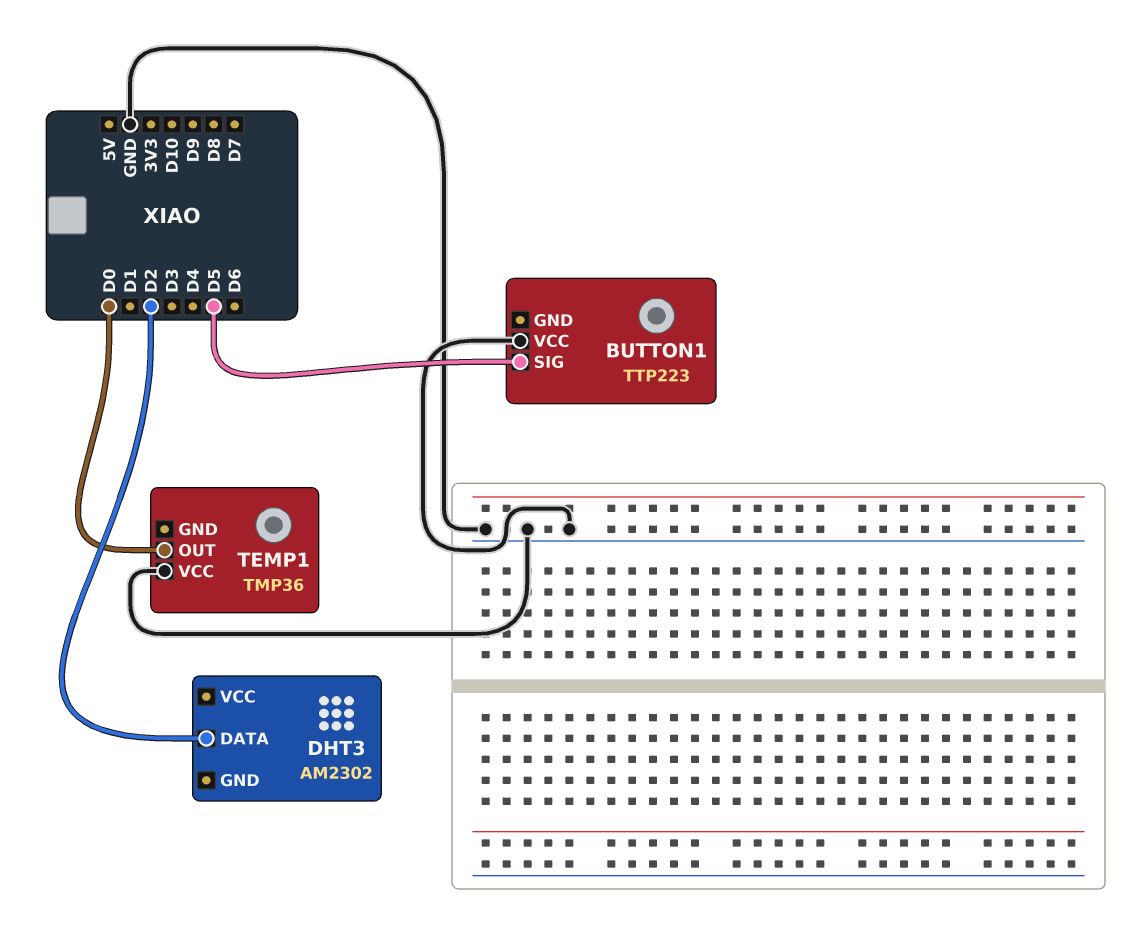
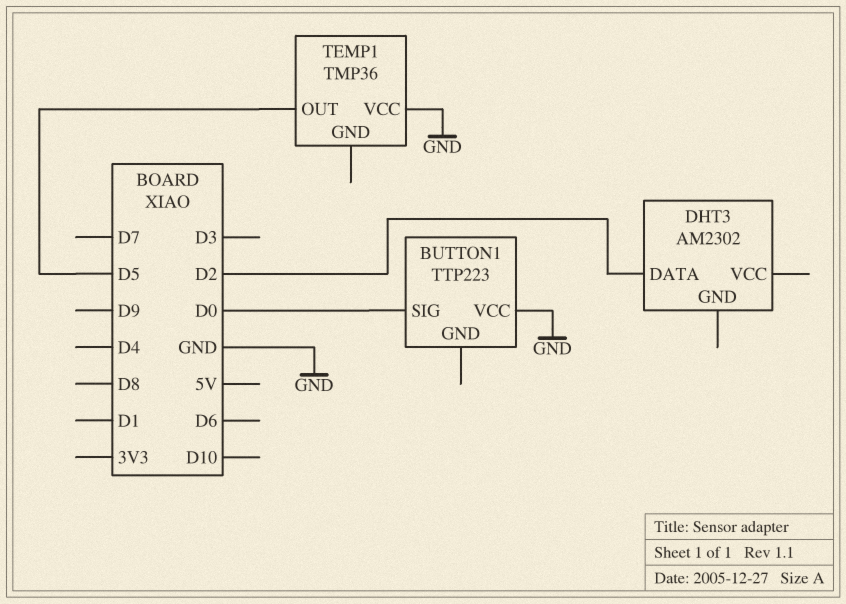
BUTTON1 pin SIG: D5 -> D0
TEMP1 pin OUT: D0 -> D5

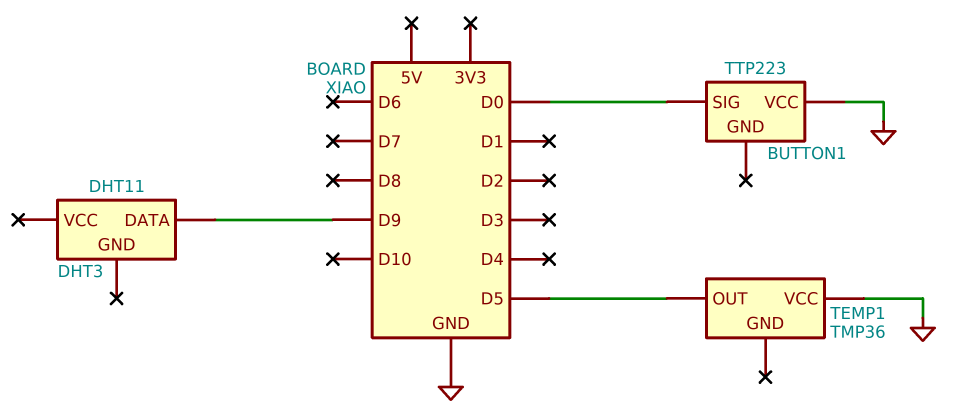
DHT3: AM2302 -> DHT11
DHT3 pin DATA: D2 -> D9

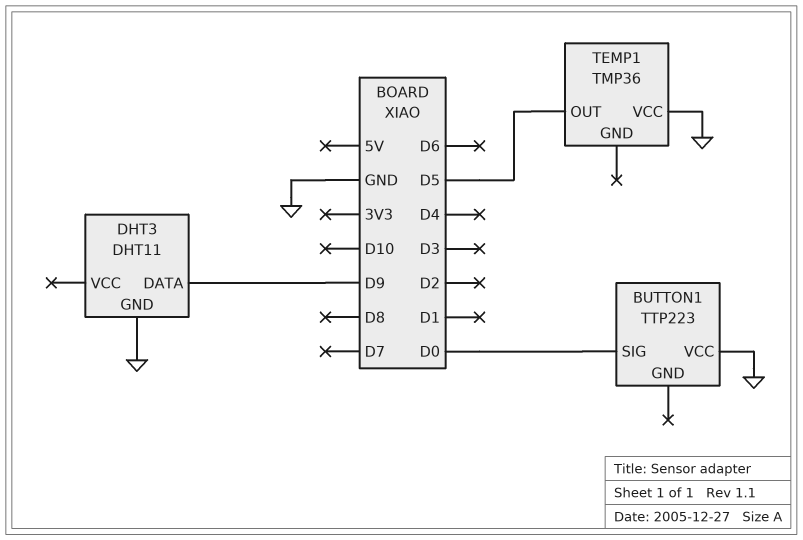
DHT3 pin GND: none -> GND

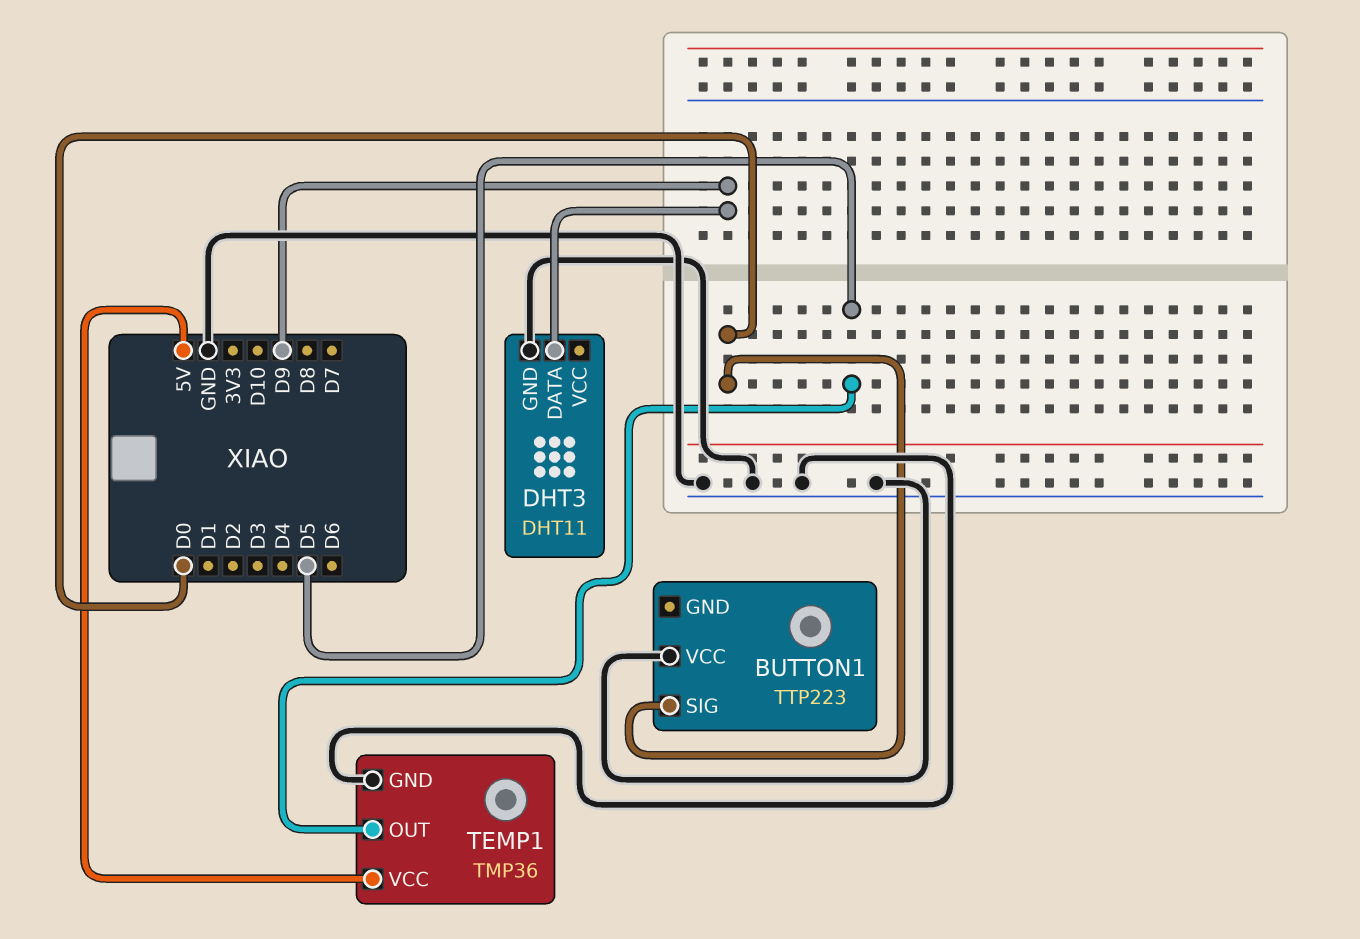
TEMP1 pin GND: none -> GND
TEMP1 pin VCC: GND -> 5V

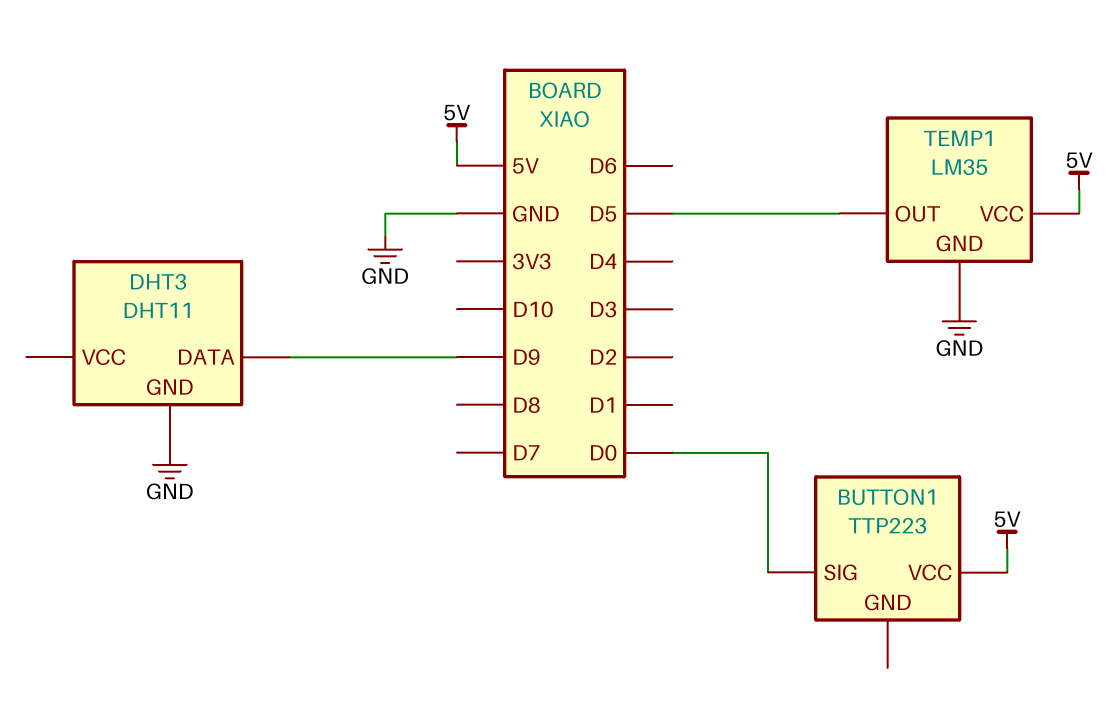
BUTTON1 pin VCC: GND -> 5V
TEMP1: TMP36 -> LM35

